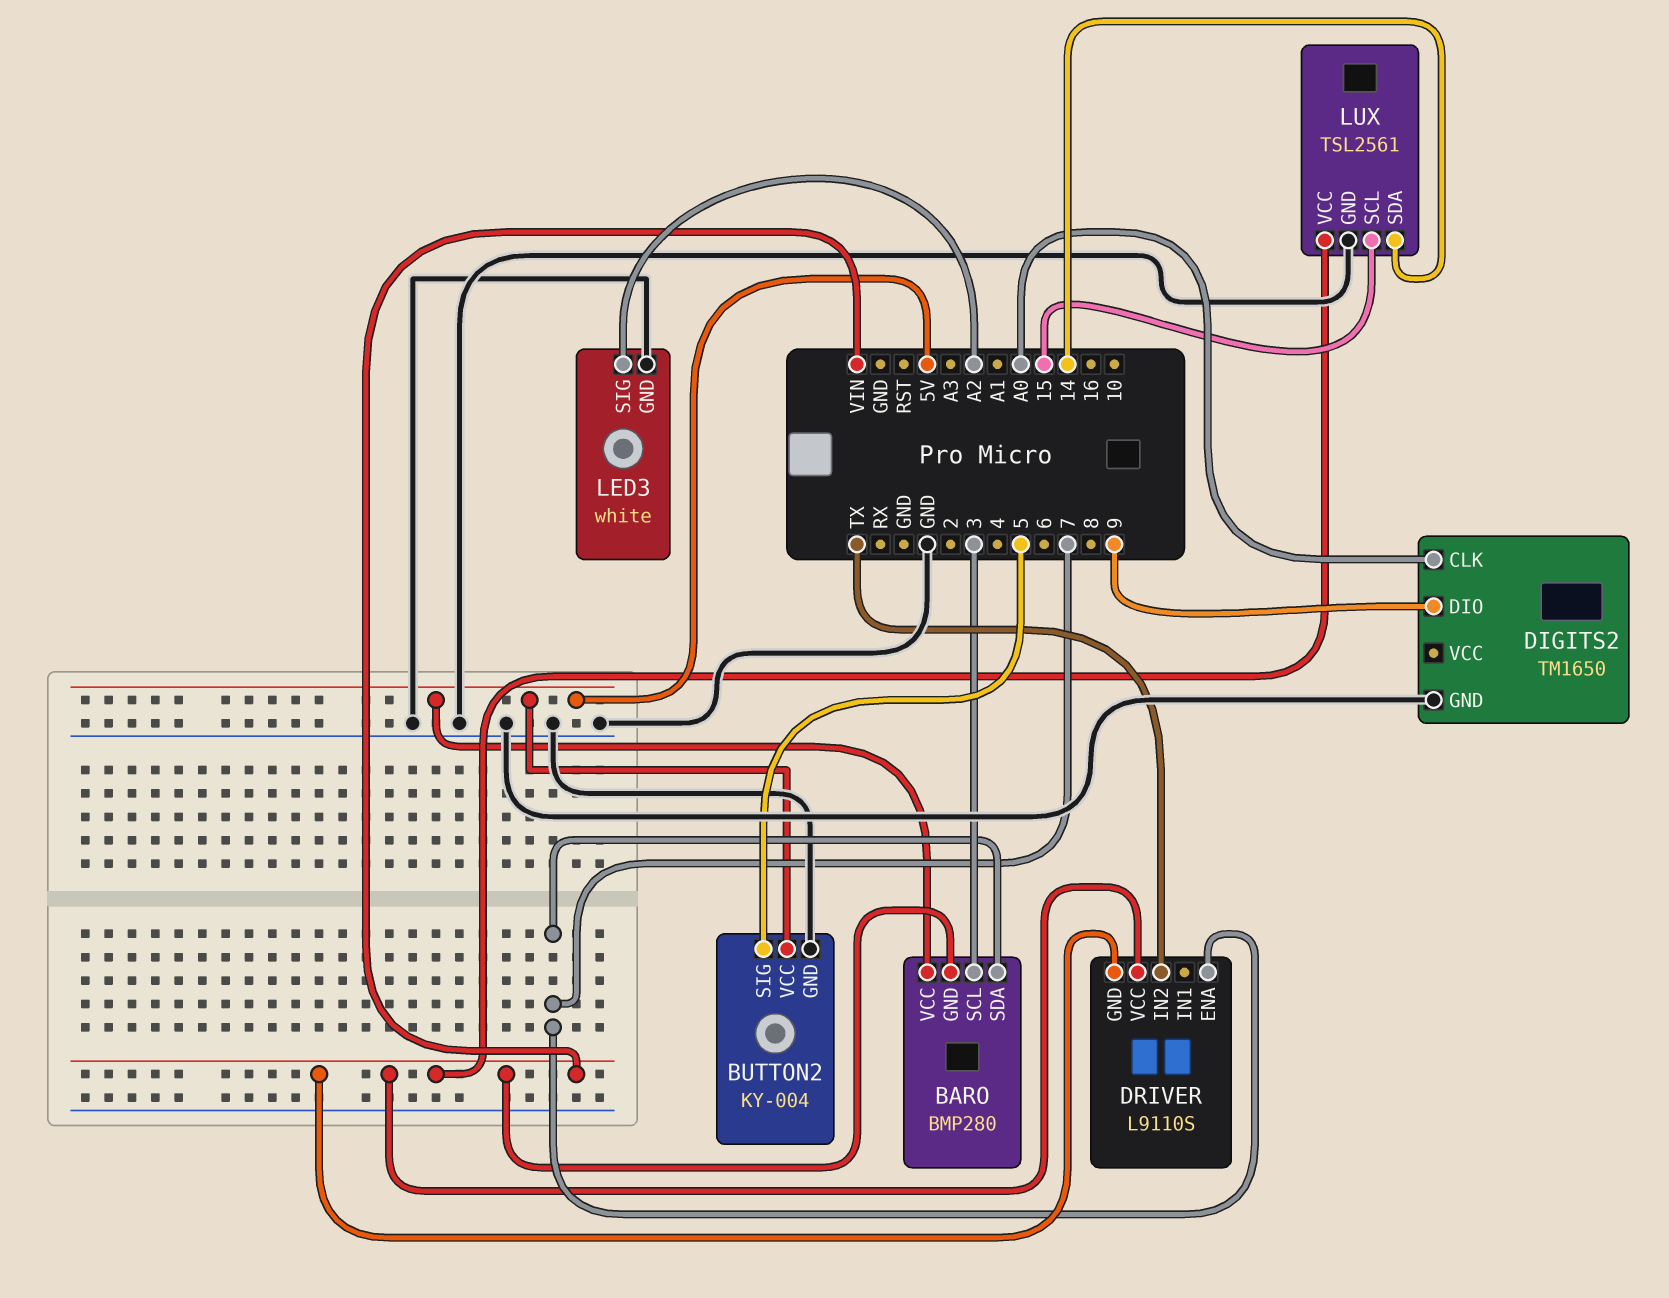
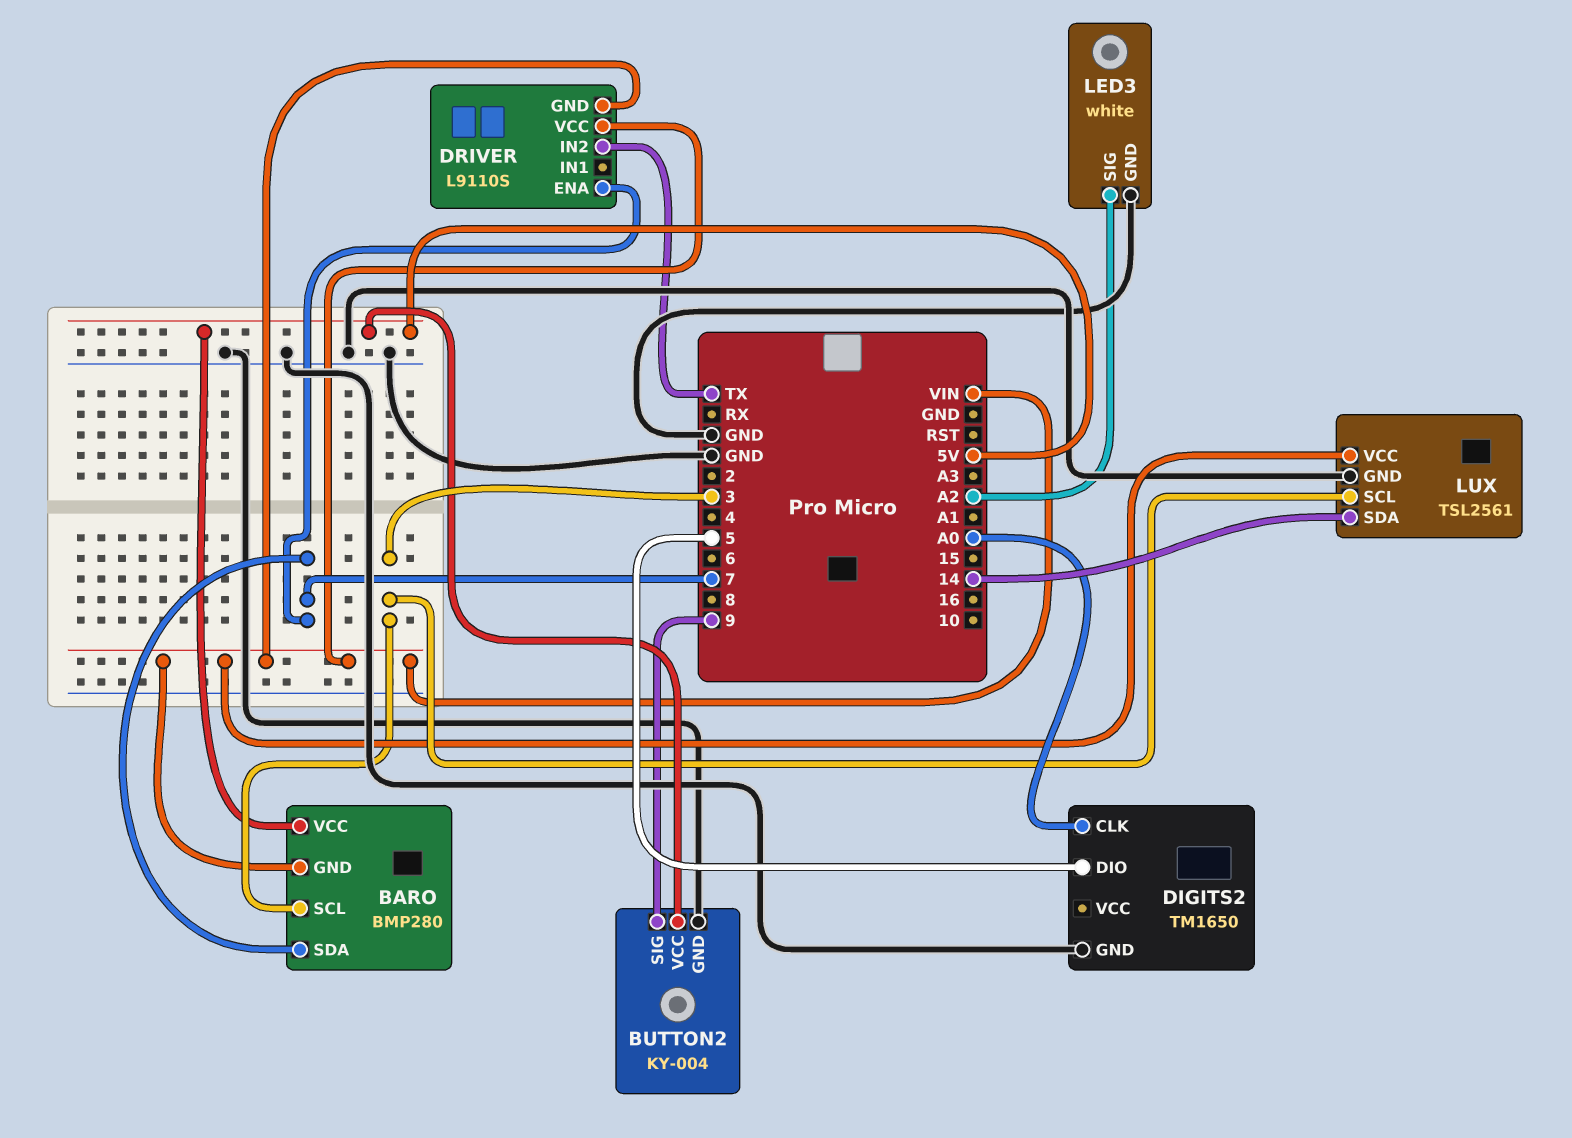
BUTTON2 pin SIG: 5 -> 9
DIGITS2 pin DIO: 9 -> 5
LUX pin SCL: 15 -> 3

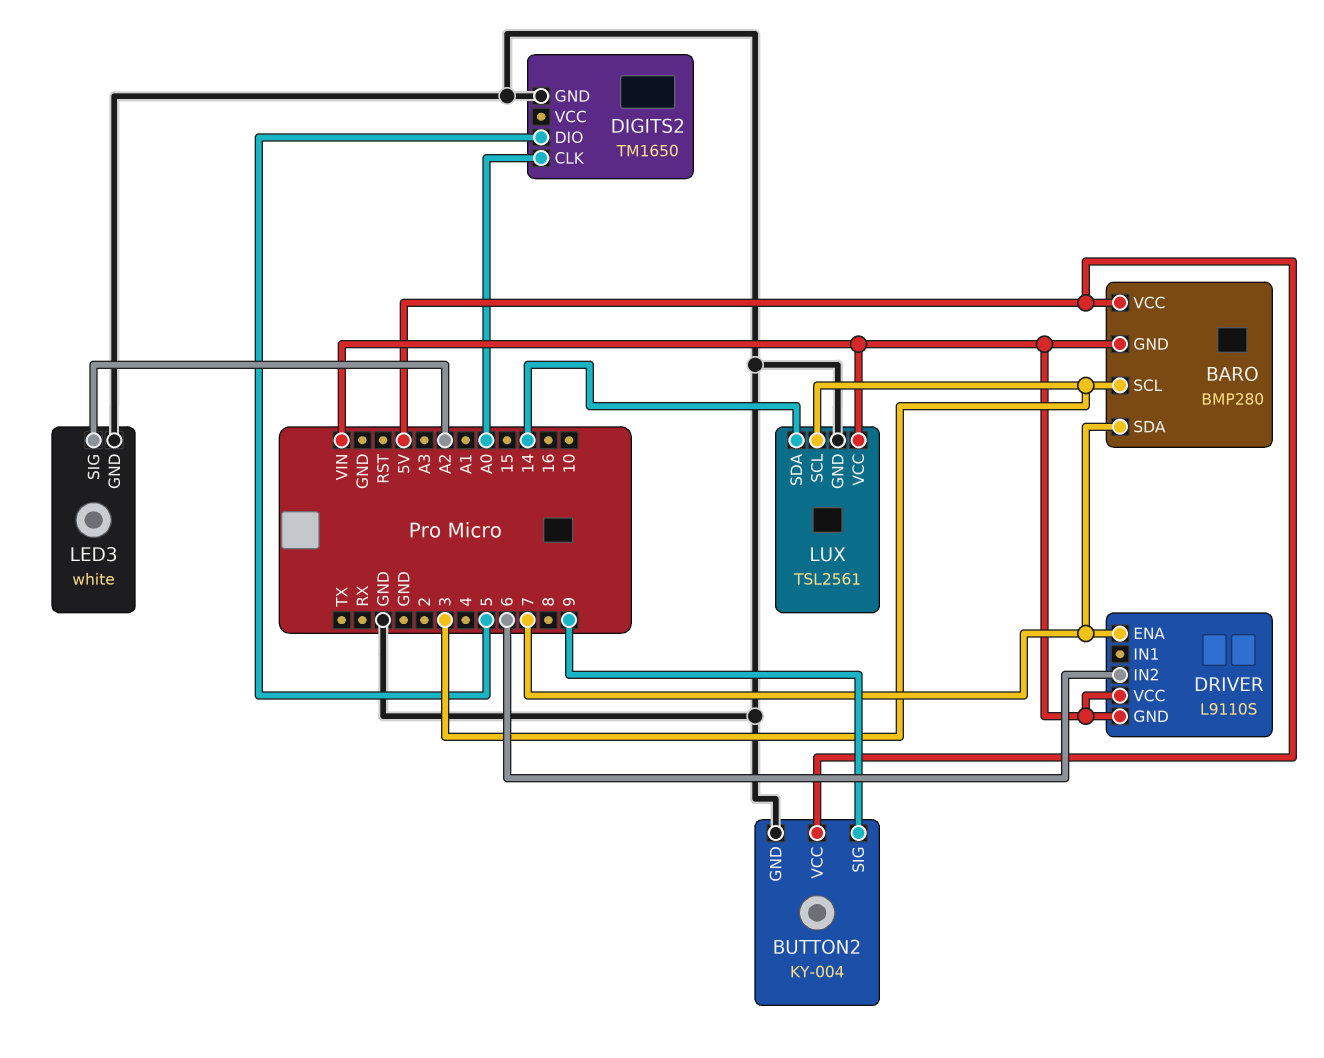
DRIVER pin IN2: TX -> 6

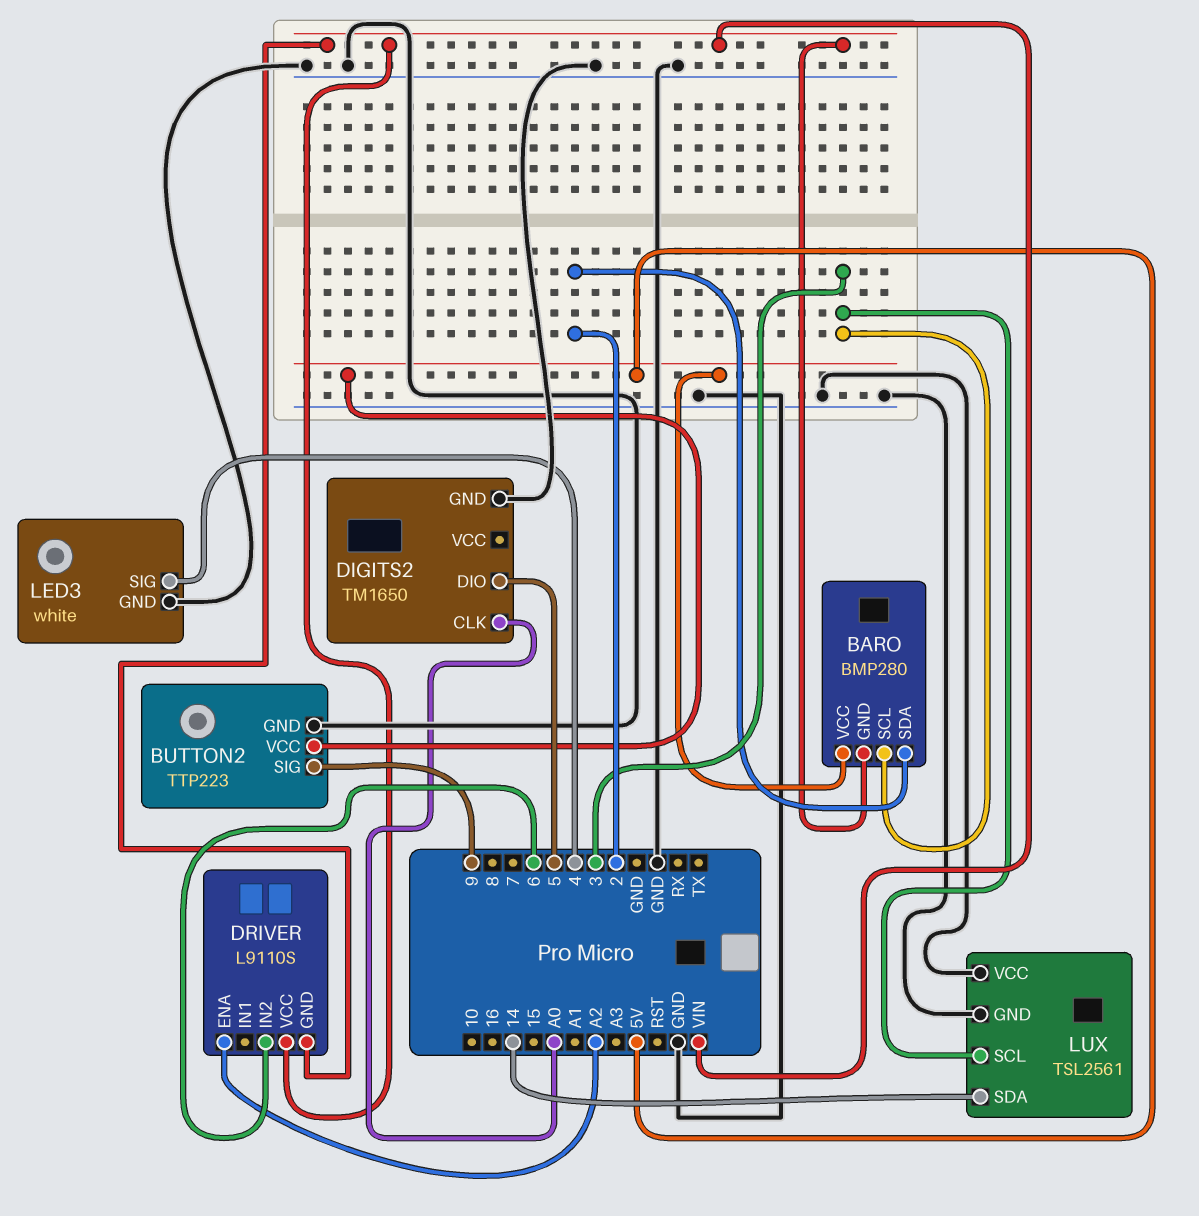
BARO pin SDA: 7 -> 2
BUTTON2: KY-004 -> TTP223
DRIVER pin ENA: 7 -> A2
LED3 pin SIG: A2 -> 4
LUX pin VCC: VIN -> GND

